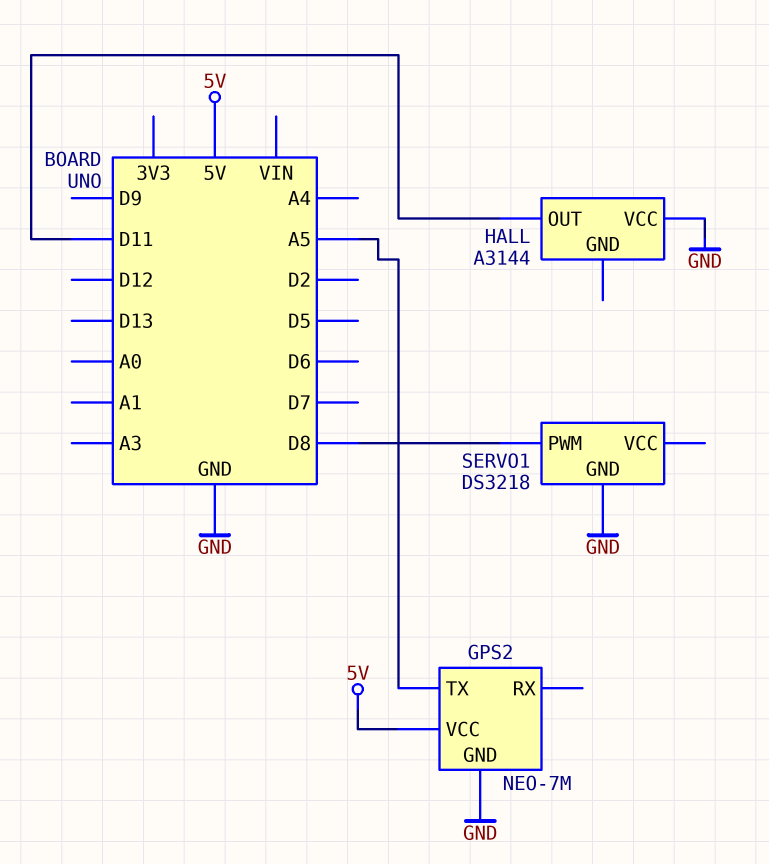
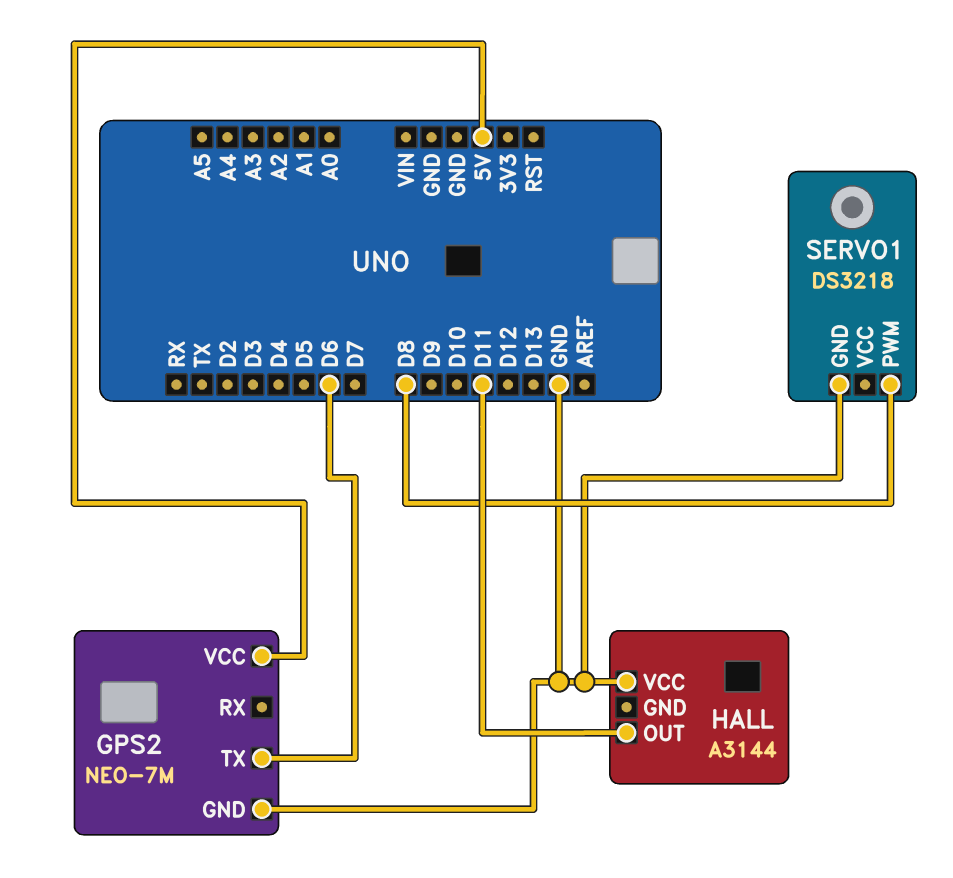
GPS2 pin TX: A5 -> D6

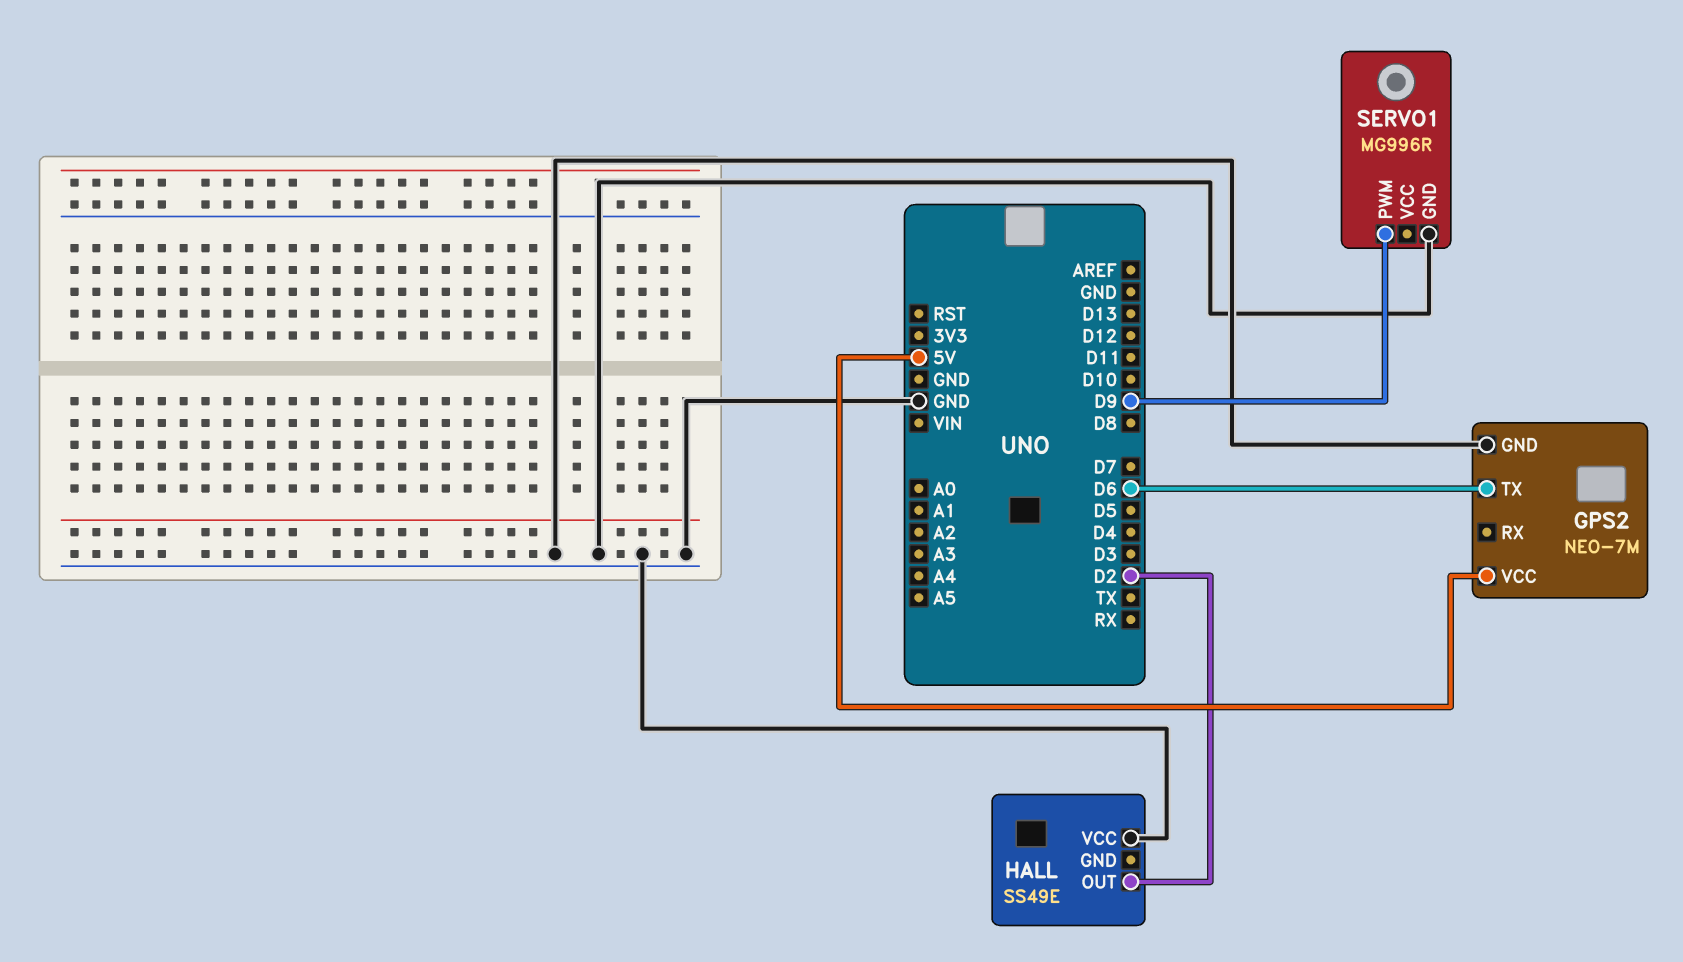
HALL: A3144 -> SS49E
HALL pin OUT: D11 -> D2
SERVO1: DS3218 -> MG996R
SERVO1 pin PWM: D8 -> D9

